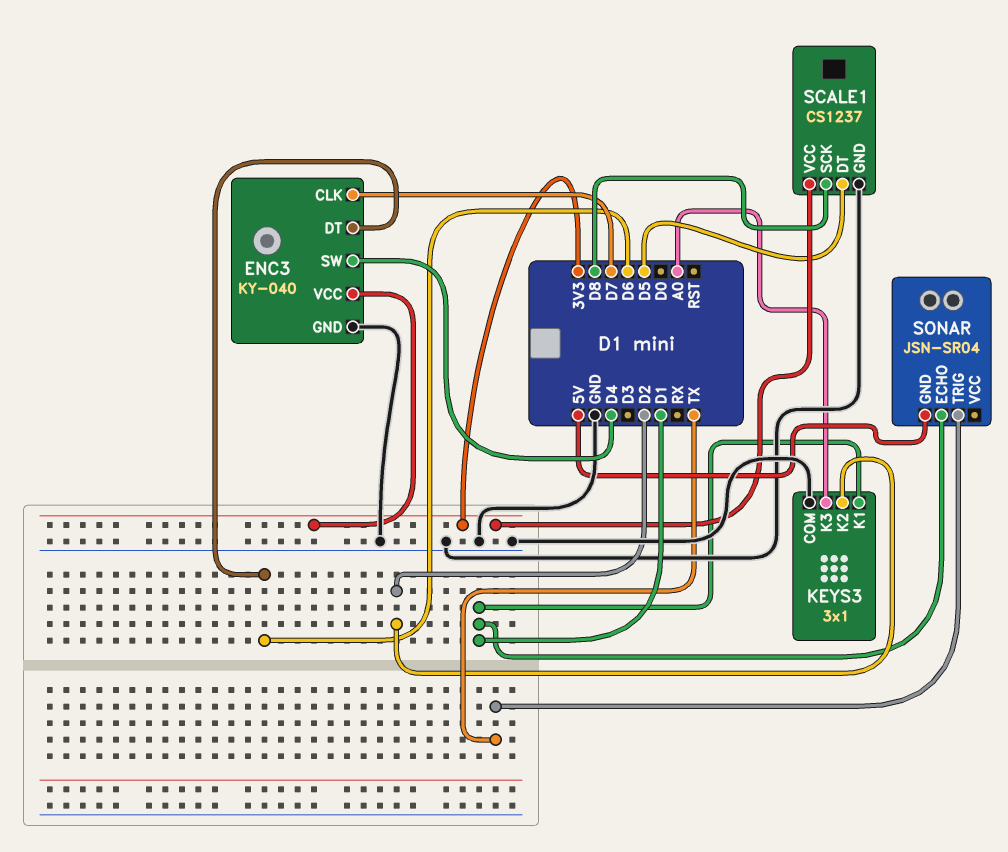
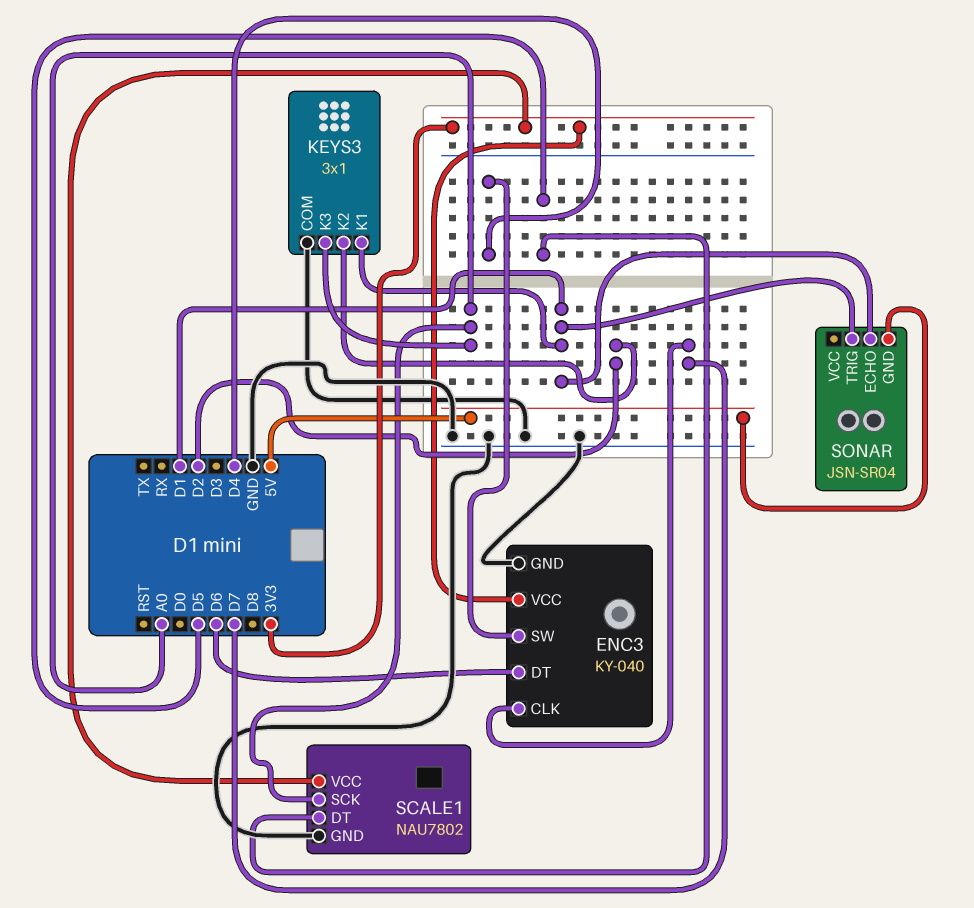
SCALE1: CS1237 -> NAU7802
SCALE1 pin SCK: D8 -> A0
SONAR pin TRIG: TX -> D1

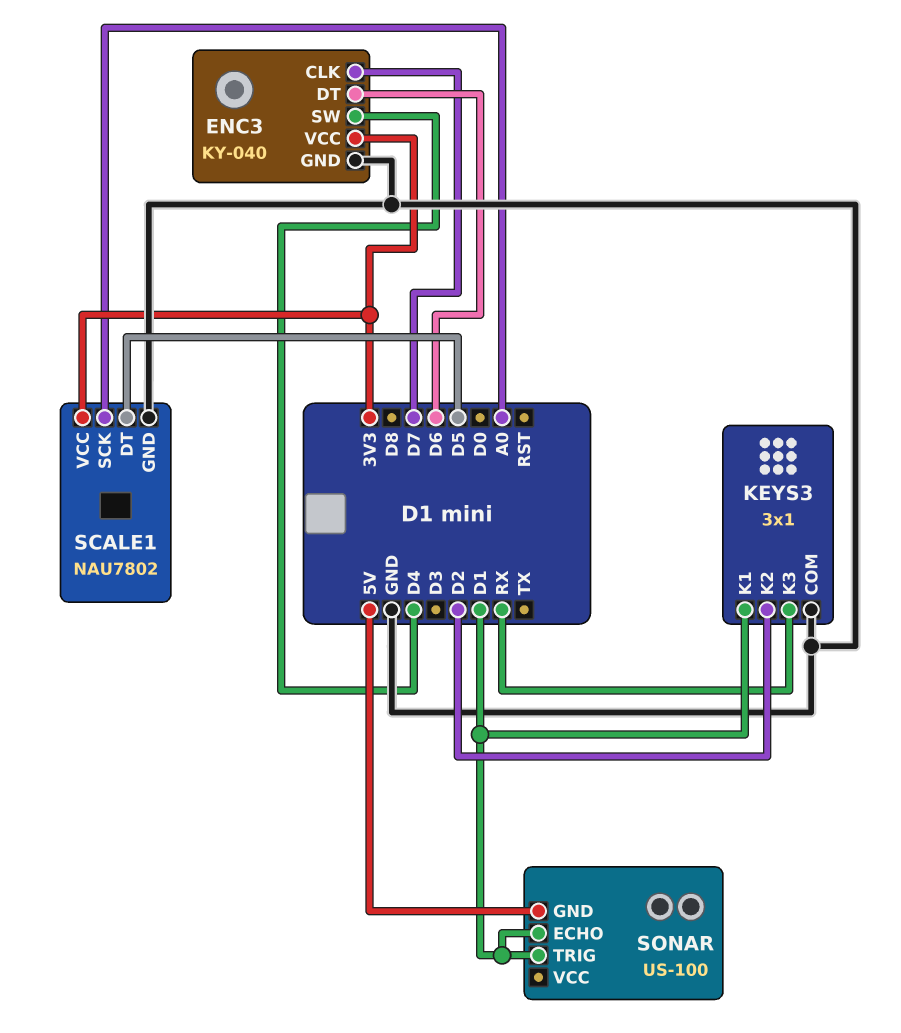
KEYS3 pin K3: A0 -> RX
SONAR: JSN-SR04 -> US-100

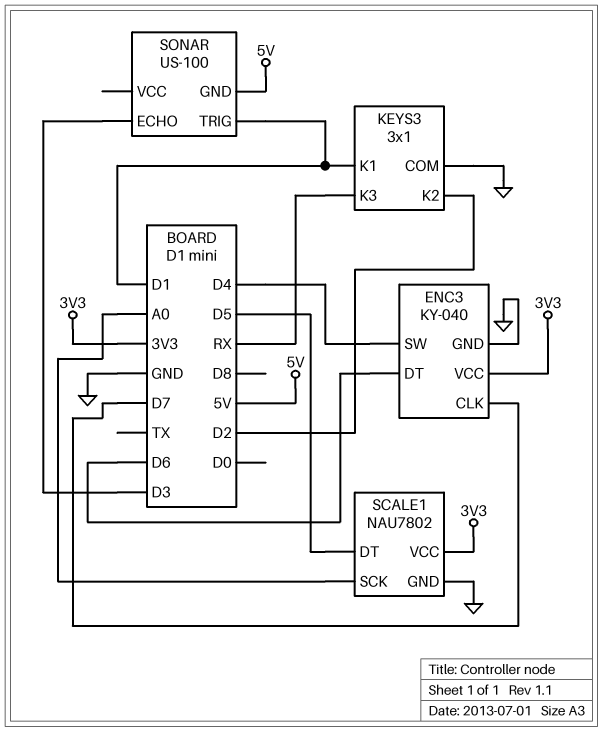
SONAR pin ECHO: D1 -> D3

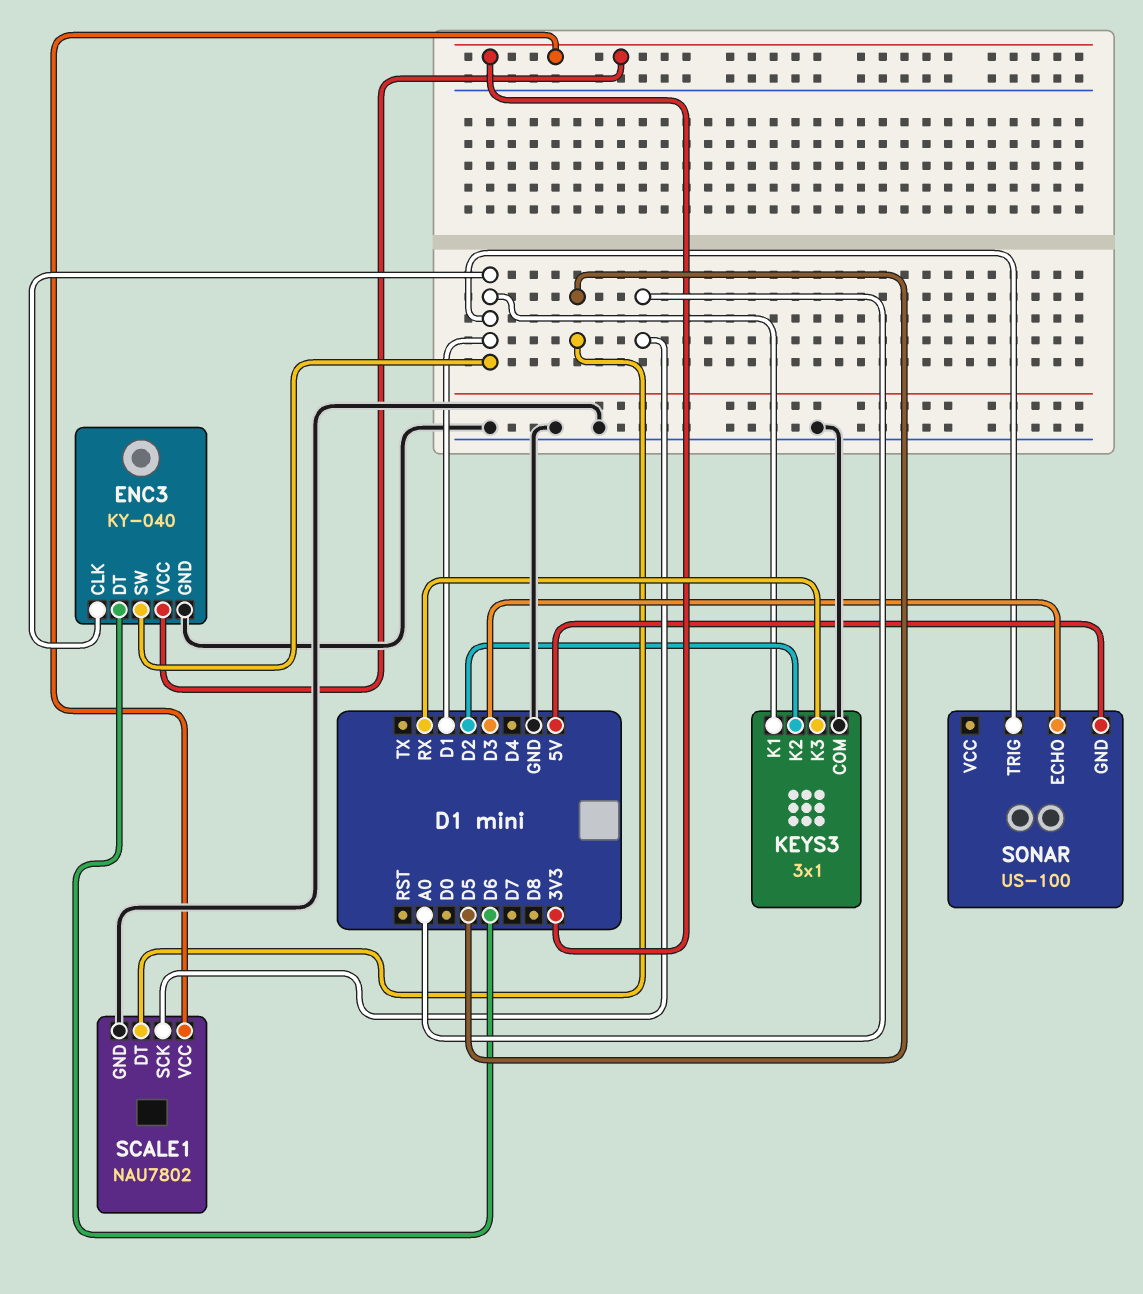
ENC3 pin CLK: D7 -> D1
ENC3 pin SW: D4 -> D1

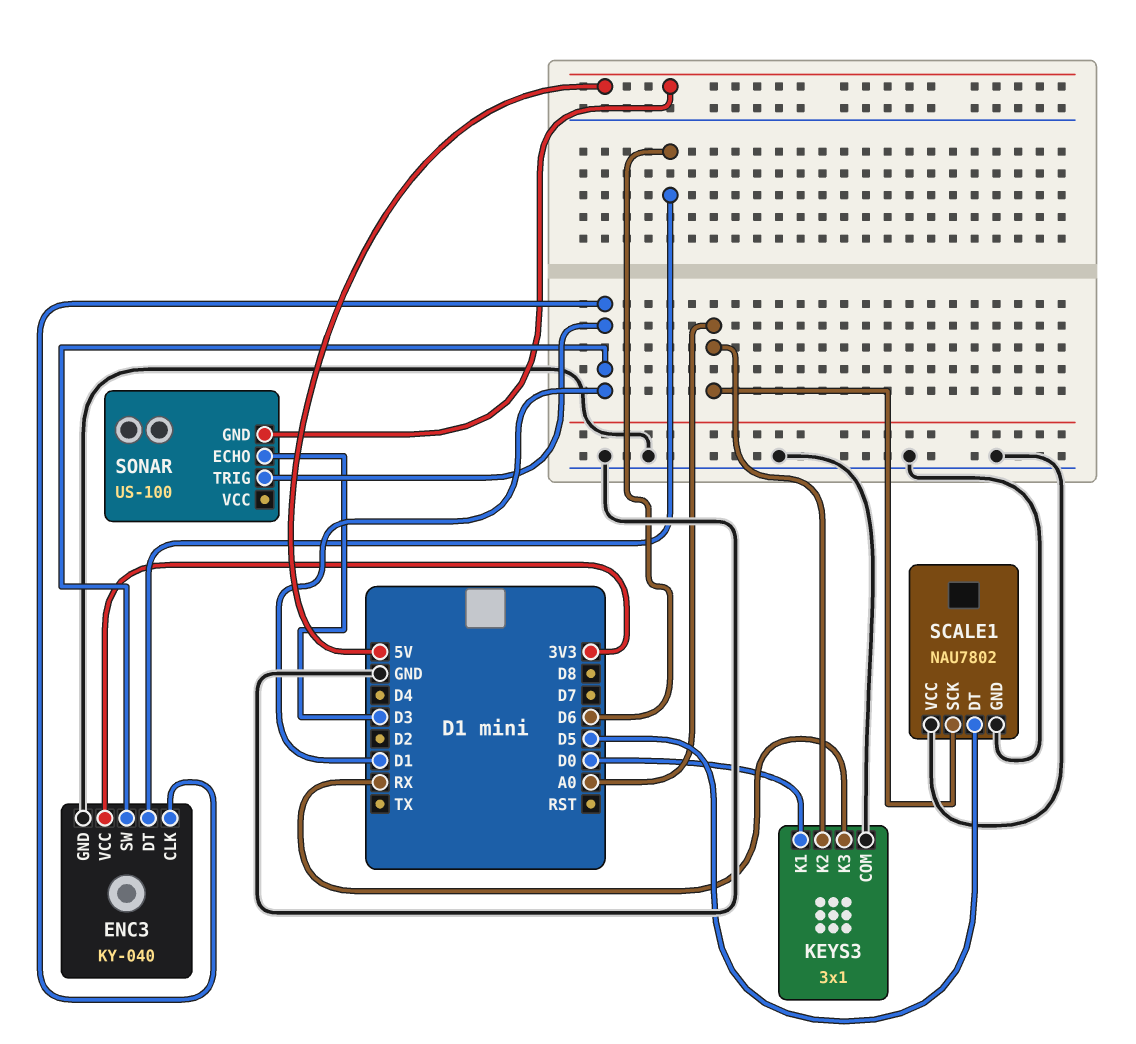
KEYS3 pin K1: D1 -> D0
KEYS3 pin K2: D2 -> A0
SCALE1 pin VCC: 3V3 -> GND

